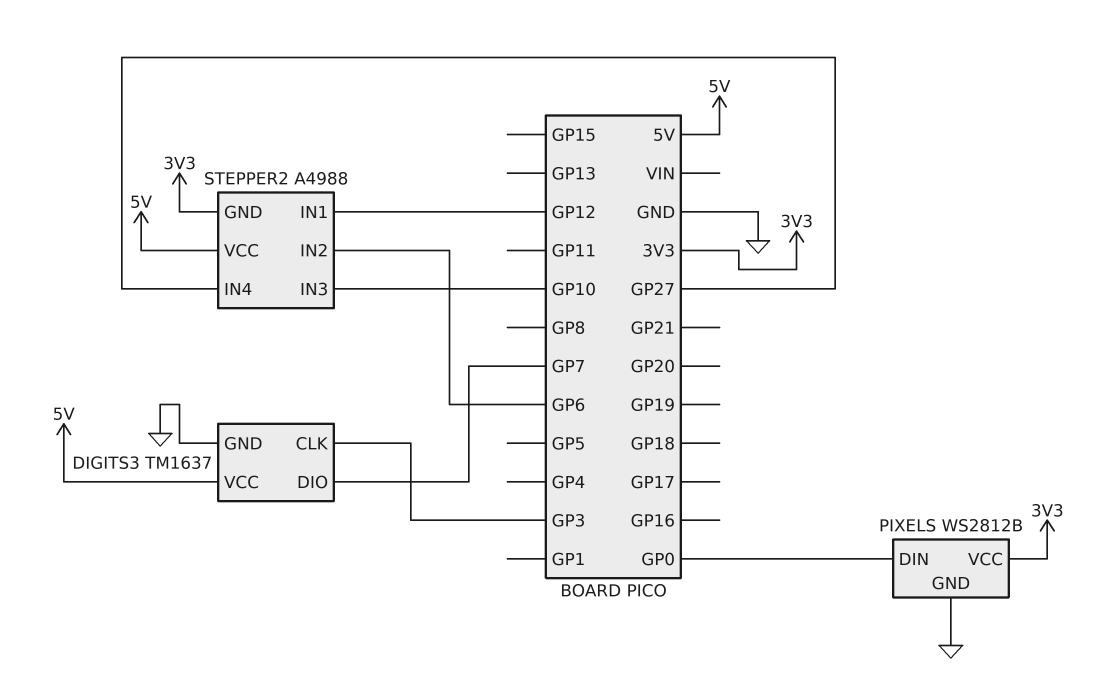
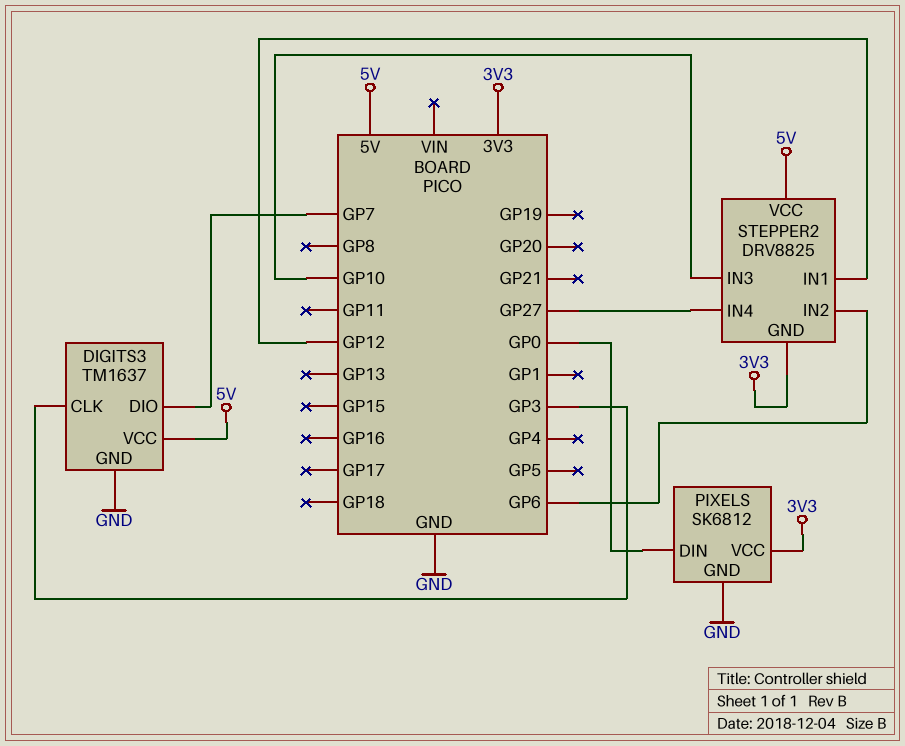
PIXELS: WS2812B -> SK6812
STEPPER2: A4988 -> DRV8825

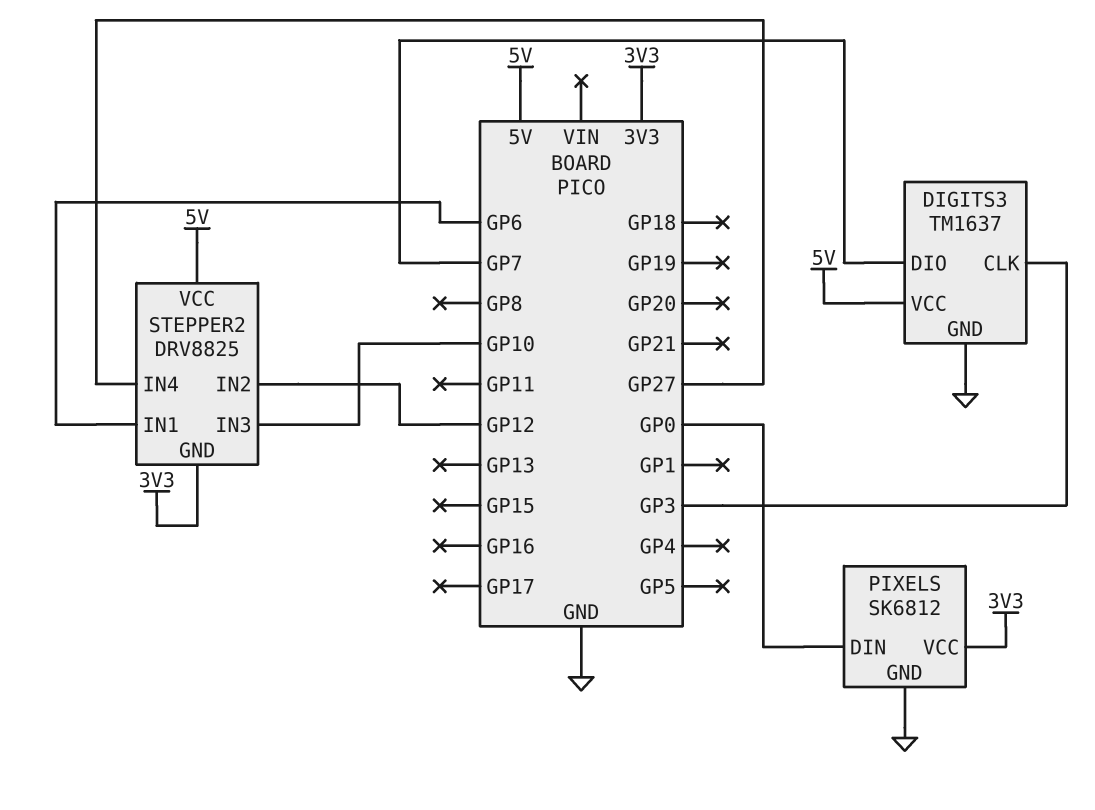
STEPPER2 pin IN1: GP12 -> GP6
STEPPER2 pin IN2: GP6 -> GP12

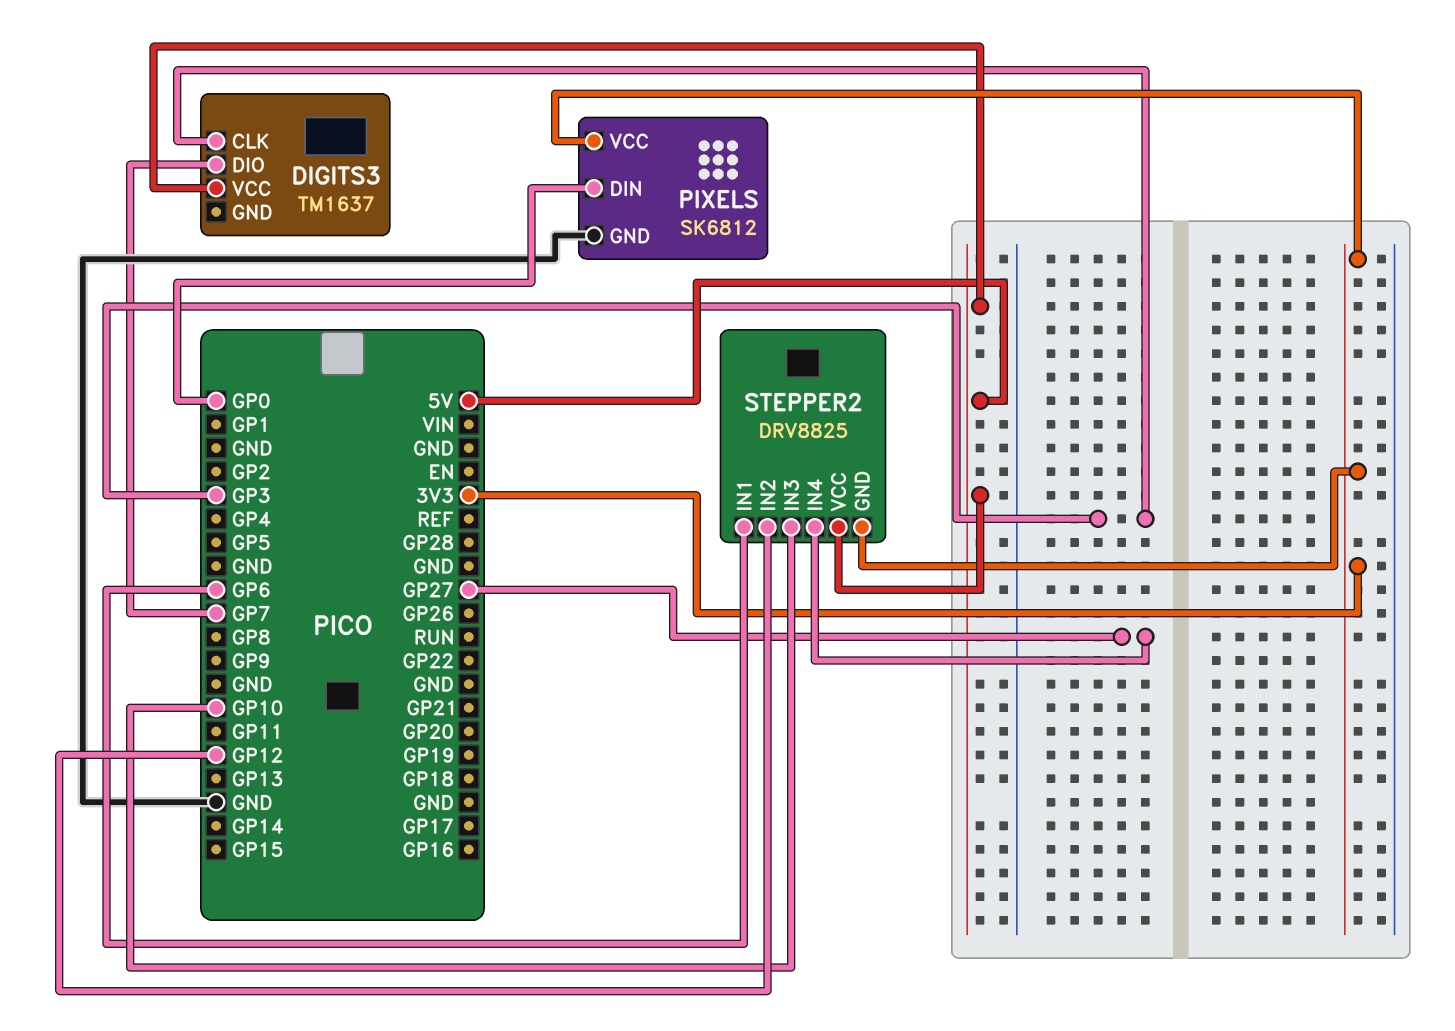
DIGITS3 pin GND: GND -> none

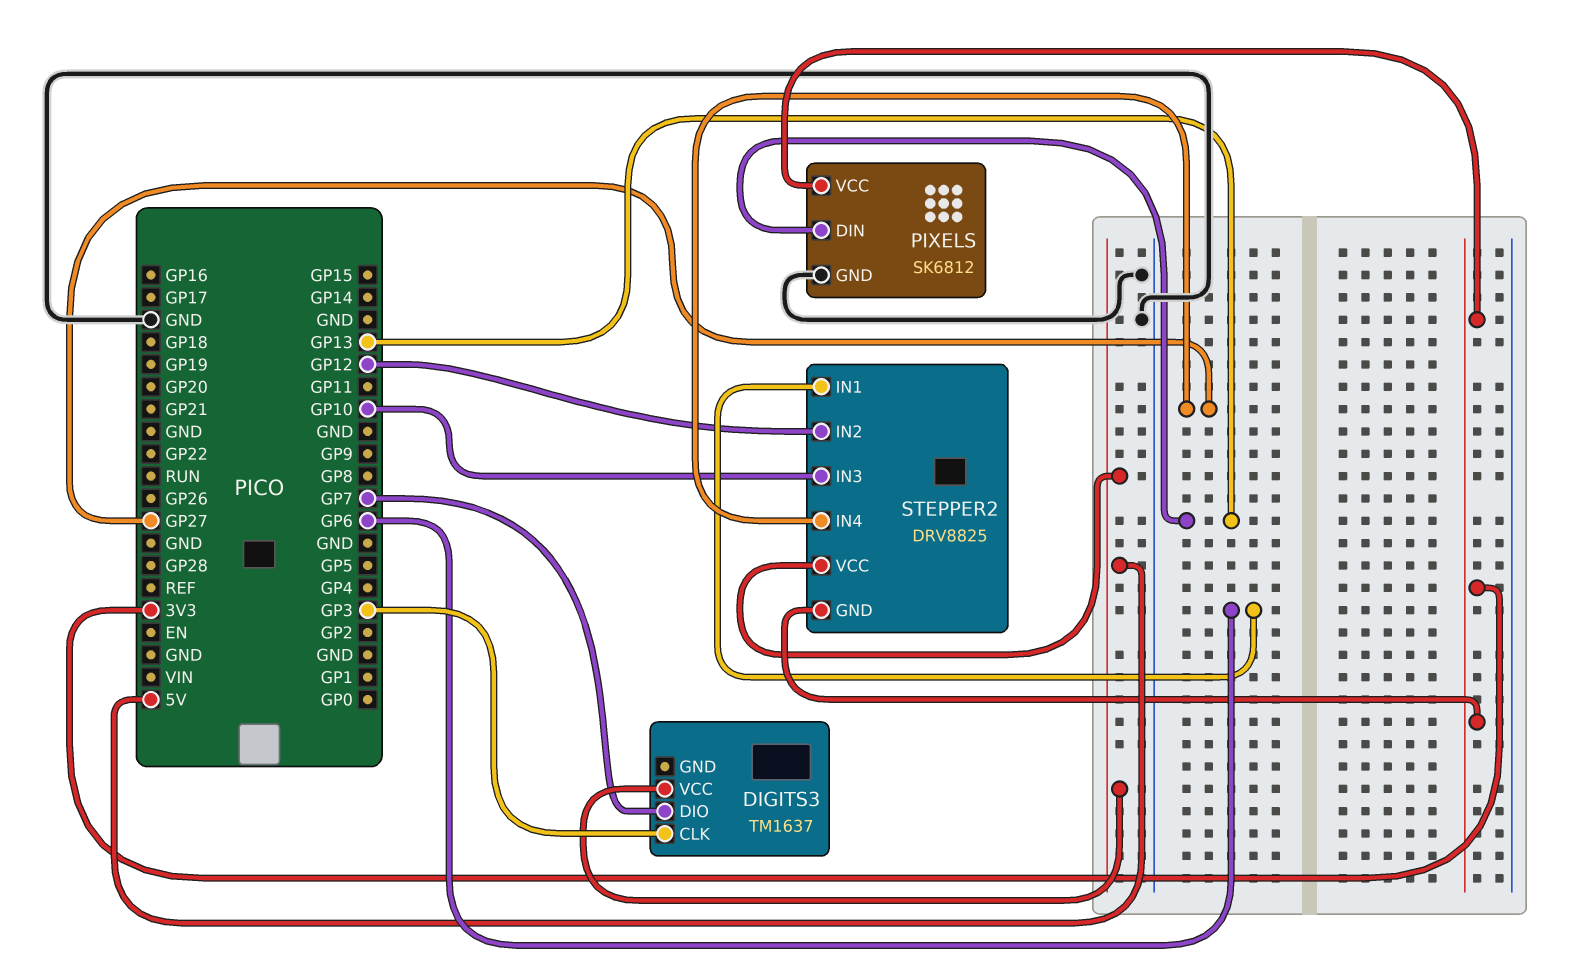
PIXELS pin DIN: GP0 -> GP13

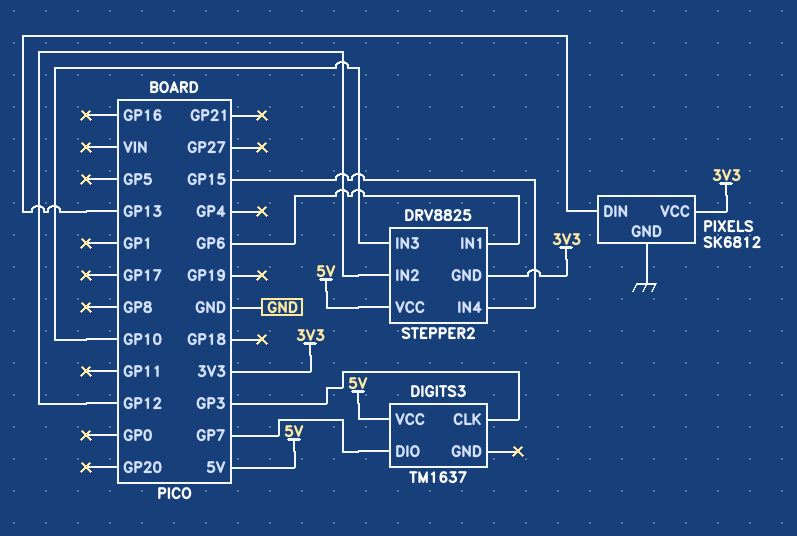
STEPPER2 pin IN4: GP27 -> GP15

